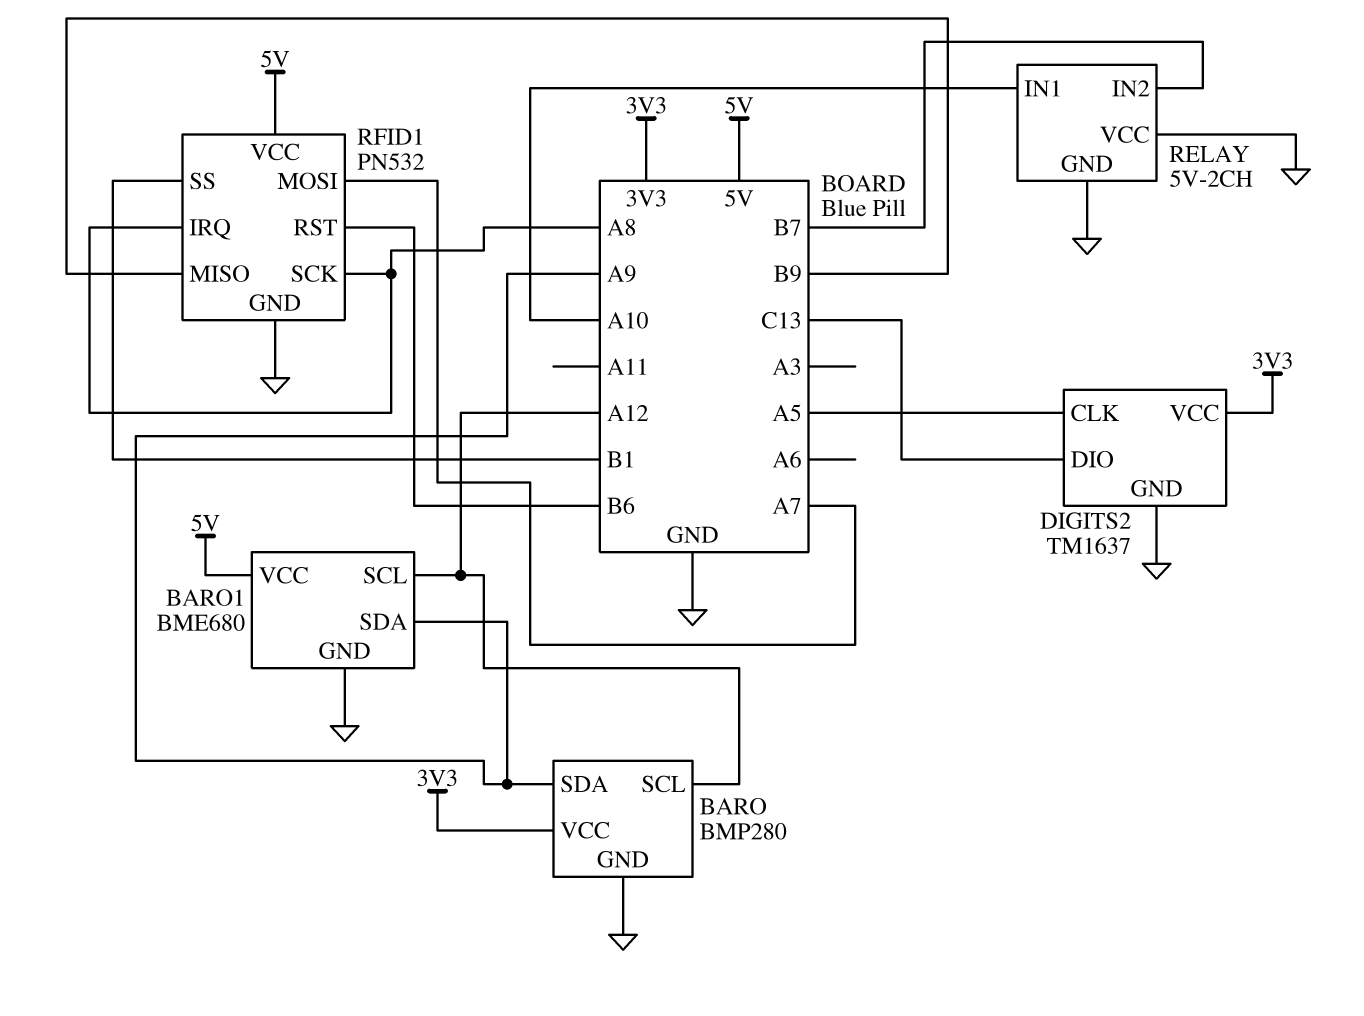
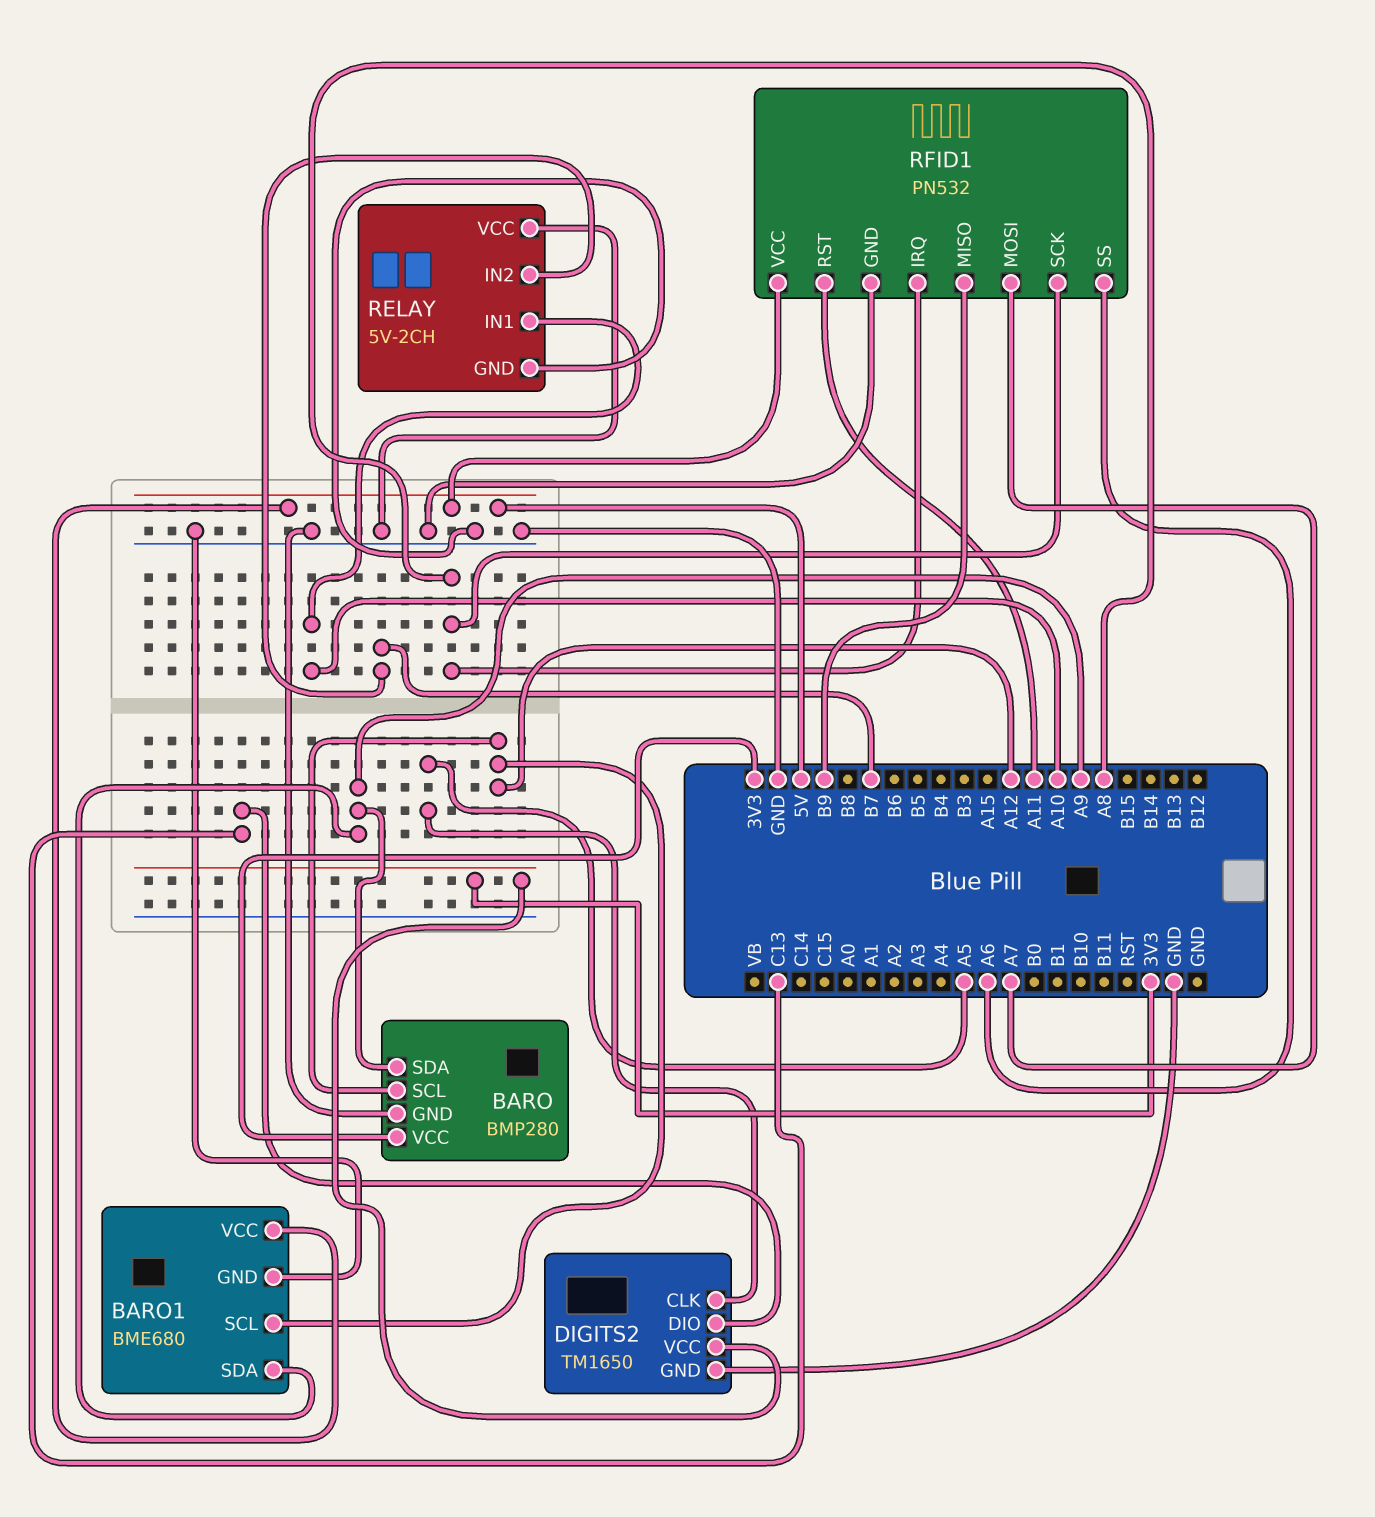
DIGITS2: TM1637 -> TM1650
RFID1 pin RST: B6 -> A11
RFID1 pin SS: B1 -> A6

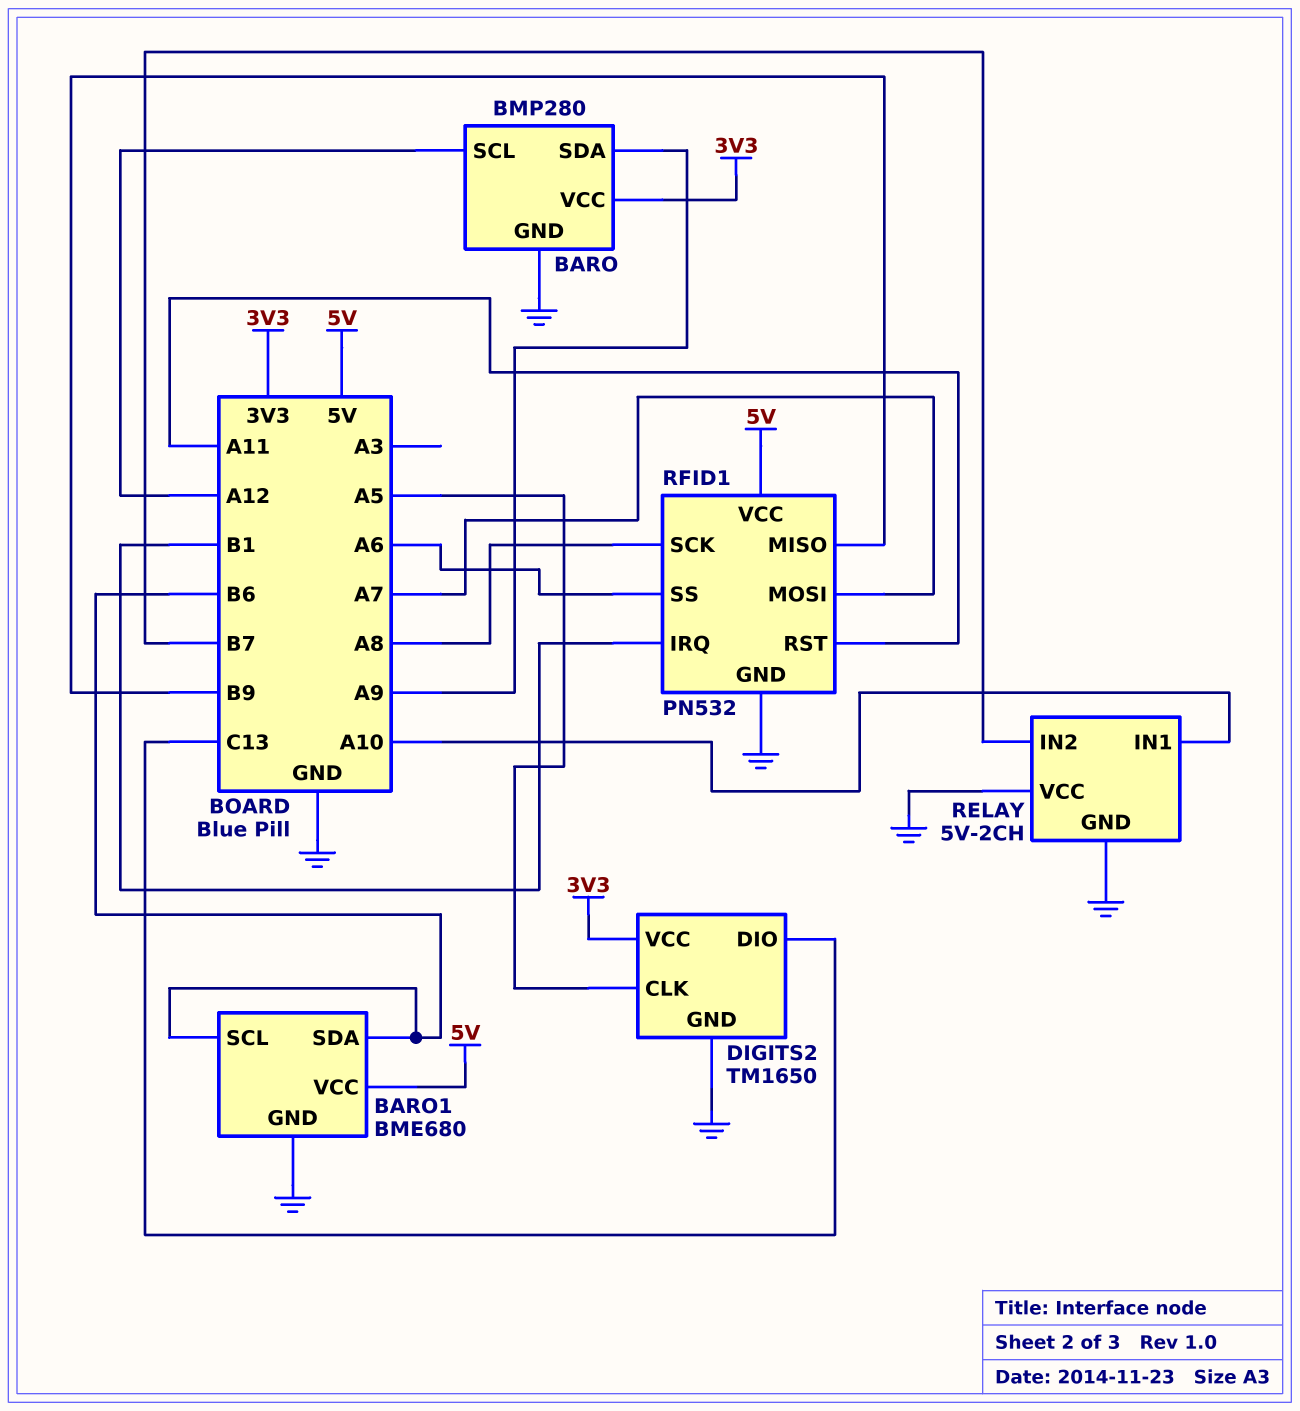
BARO1 pin SCL: A12 -> B6
BARO1 pin SDA: A9 -> B6
RFID1 pin IRQ: A8 -> B1

